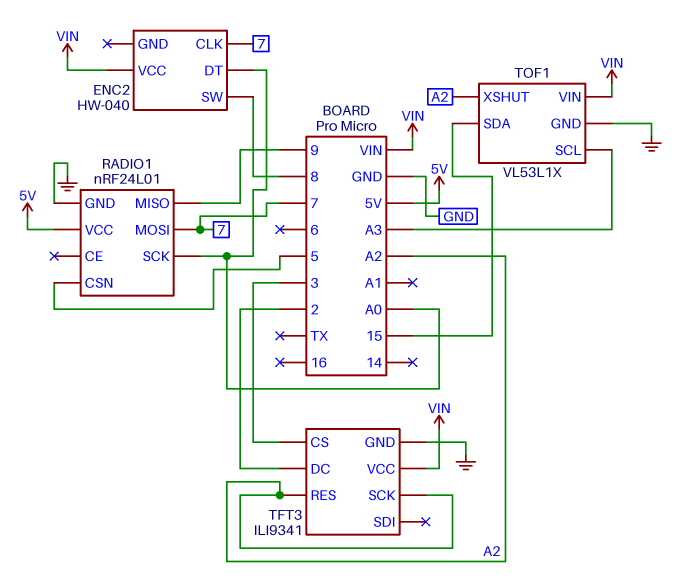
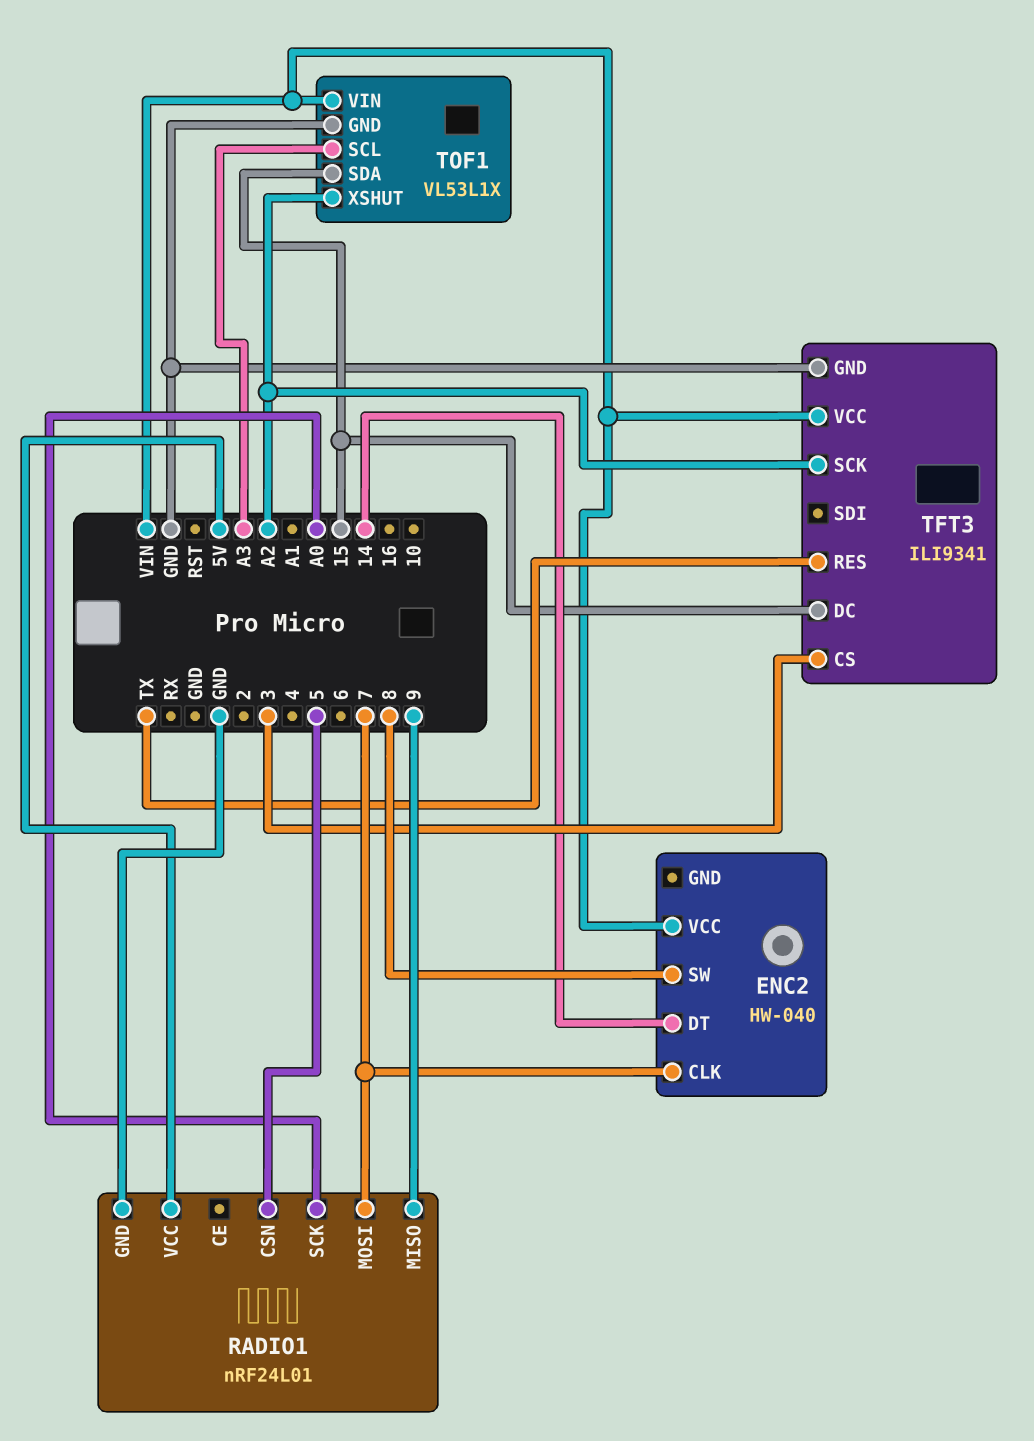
ENC2 pin DT: A0 -> 14
TFT3 pin DC: 2 -> 15
TFT3 pin RES: A2 -> TX

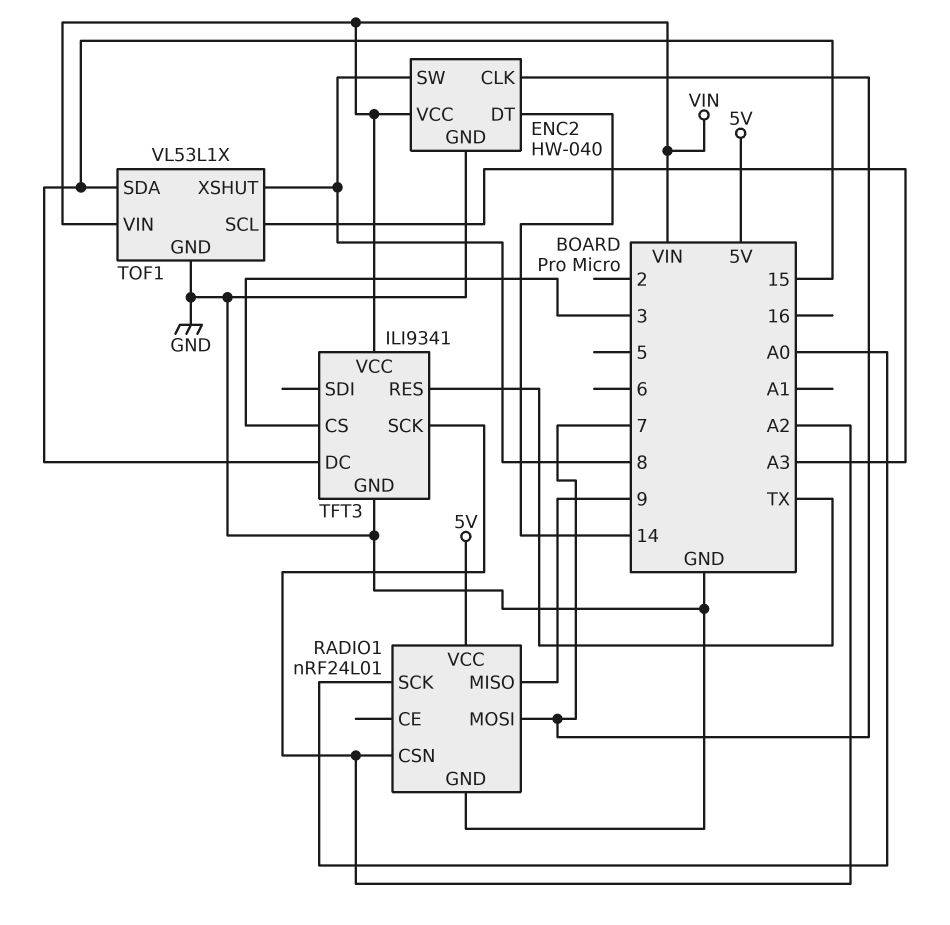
ENC2 pin GND: none -> GND
RADIO1 pin CSN: 5 -> A2
TOF1 pin XSHUT: A2 -> 8

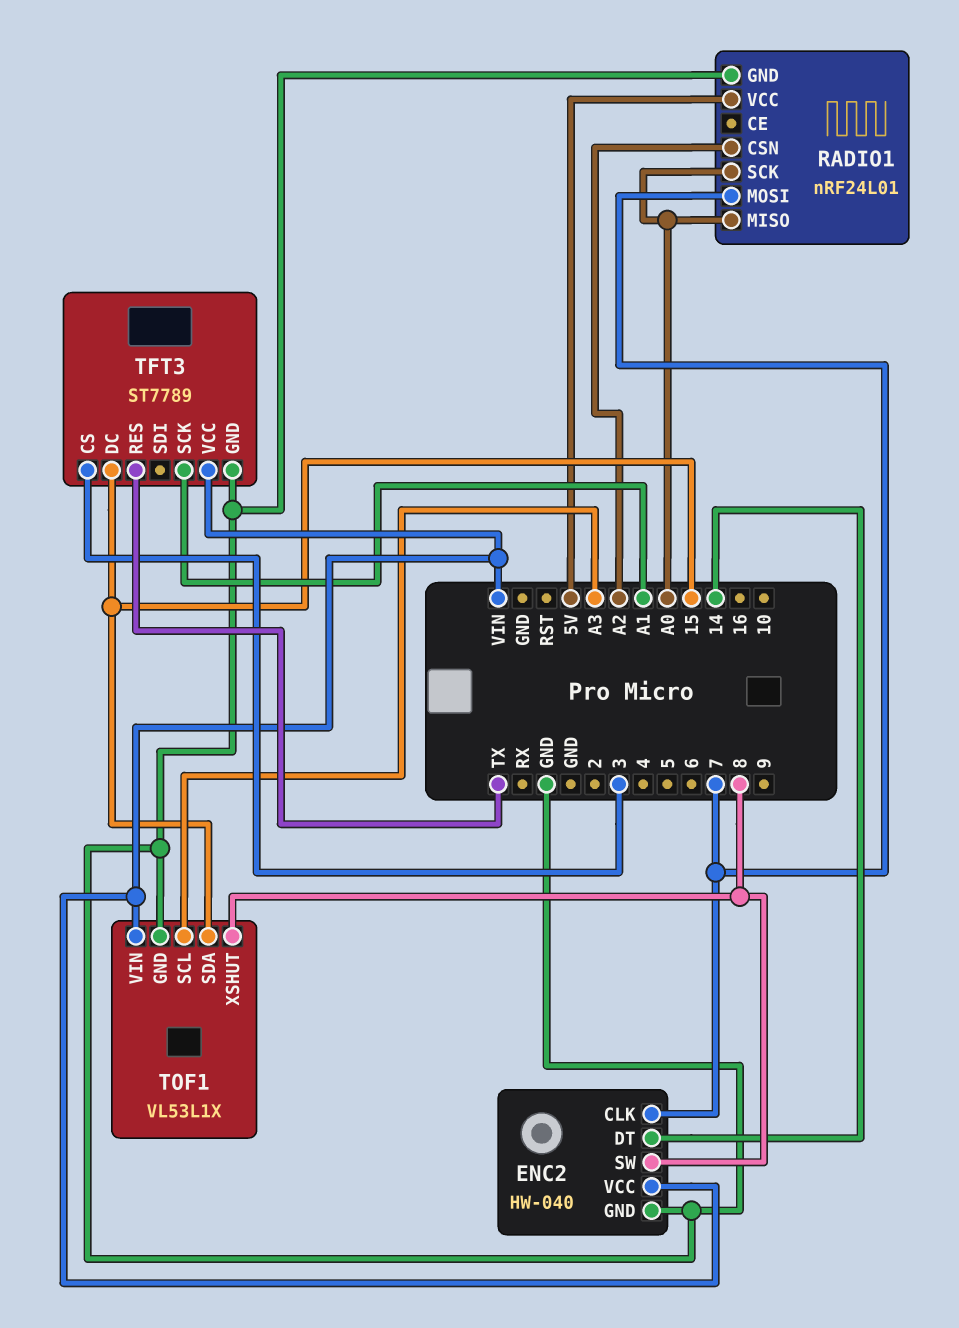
RADIO1 pin MISO: 9 -> A0
TFT3: ILI9341 -> ST7789
TFT3 pin SCK: A2 -> A1

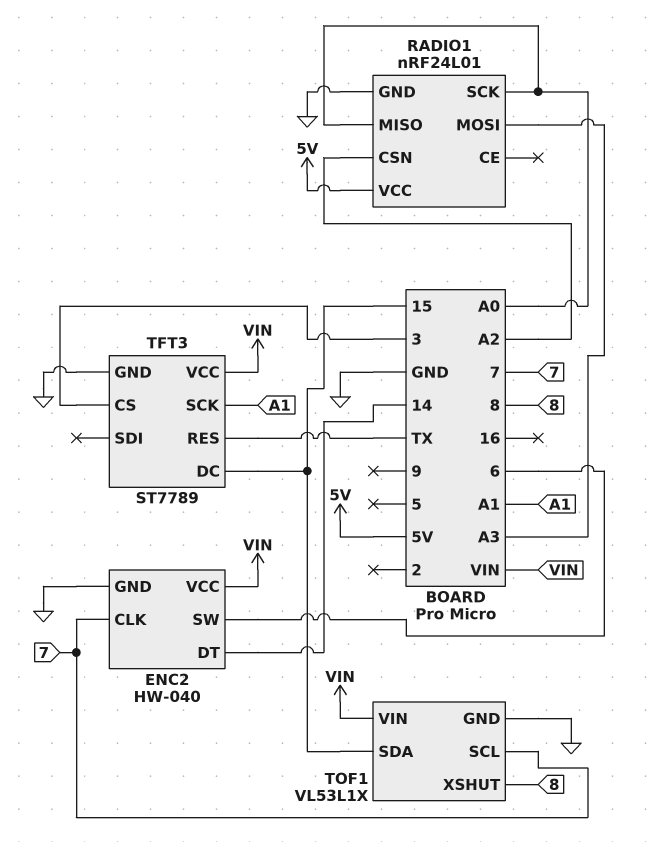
ENC2 pin SW: 8 -> 6
RADIO1 pin MOSI: 7 -> A3
TOF1 pin SCL: A3 -> 7

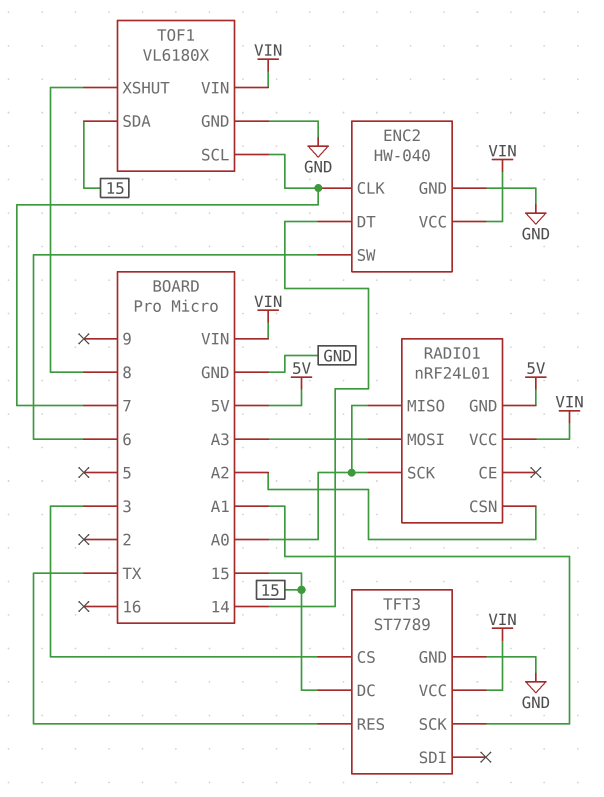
RADIO1 pin GND: GND -> 5V
RADIO1 pin VCC: 5V -> VIN
TOF1: VL53L1X -> VL6180X

